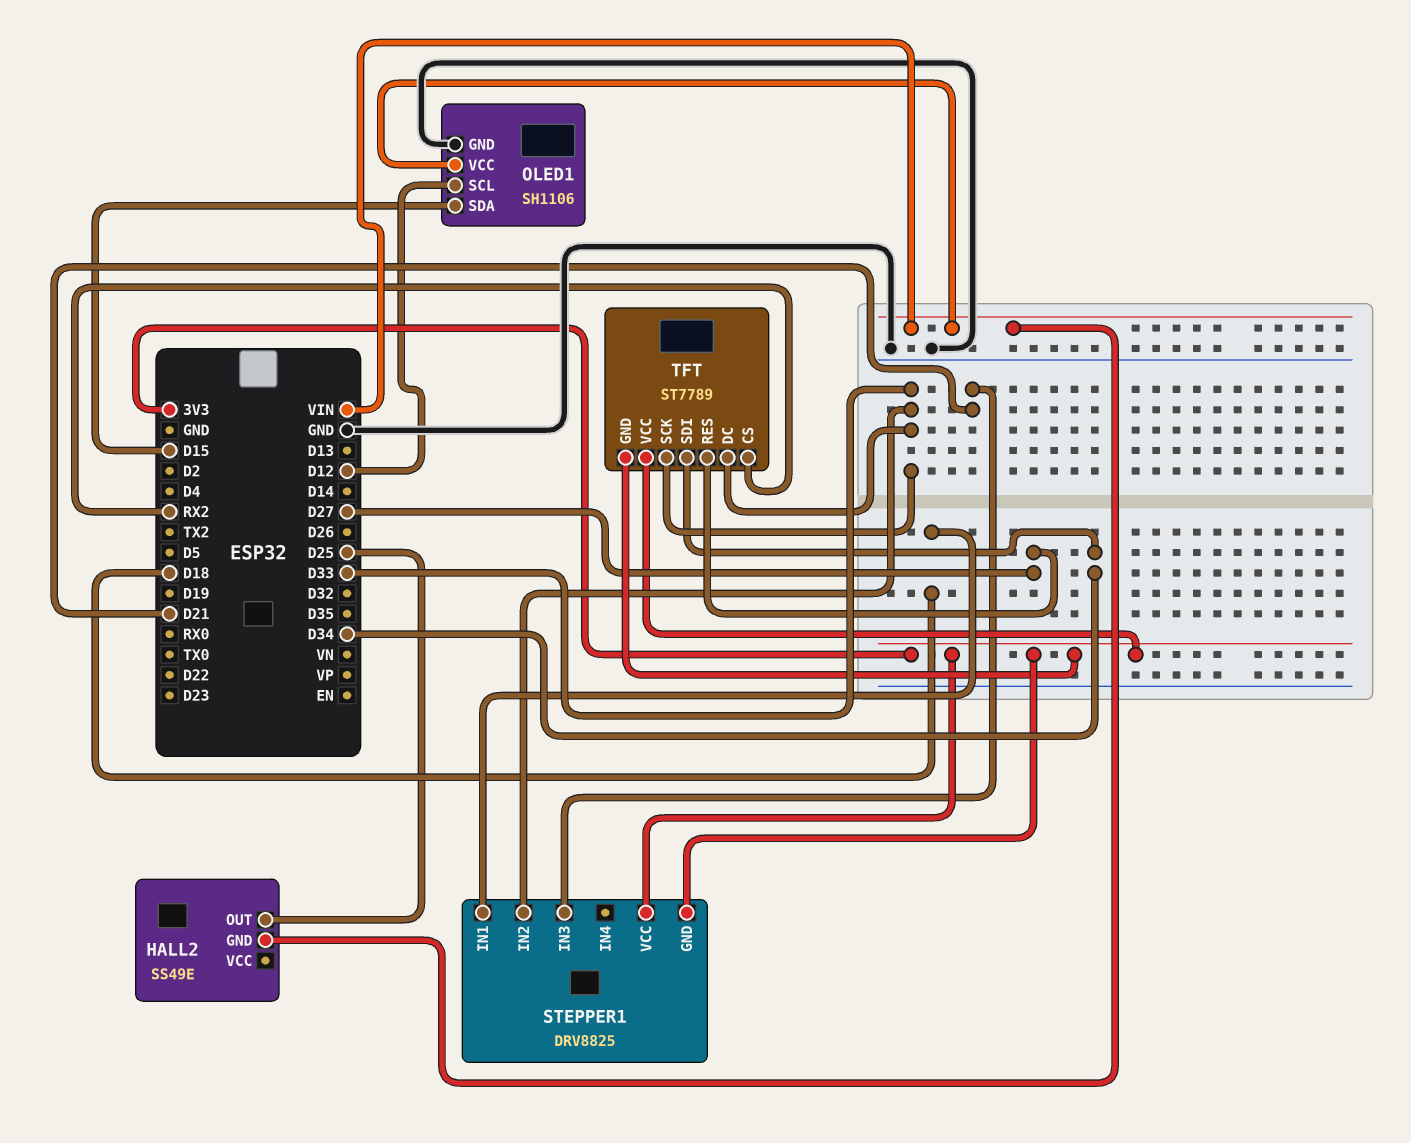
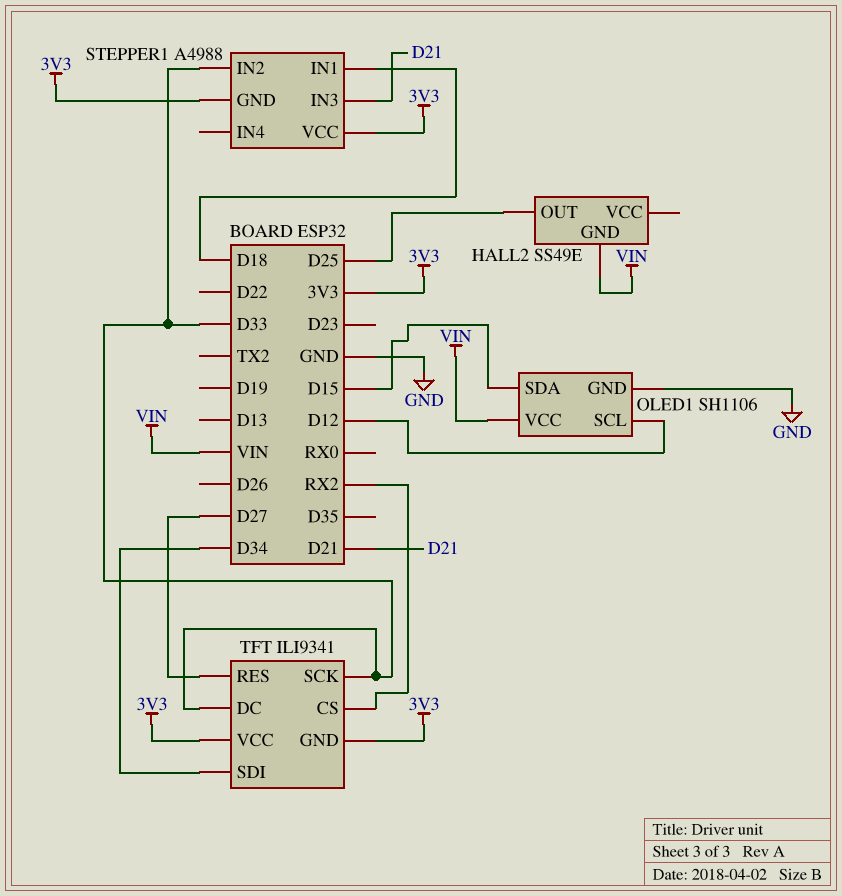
STEPPER1: DRV8825 -> A4988
TFT: ST7789 -> ILI9341

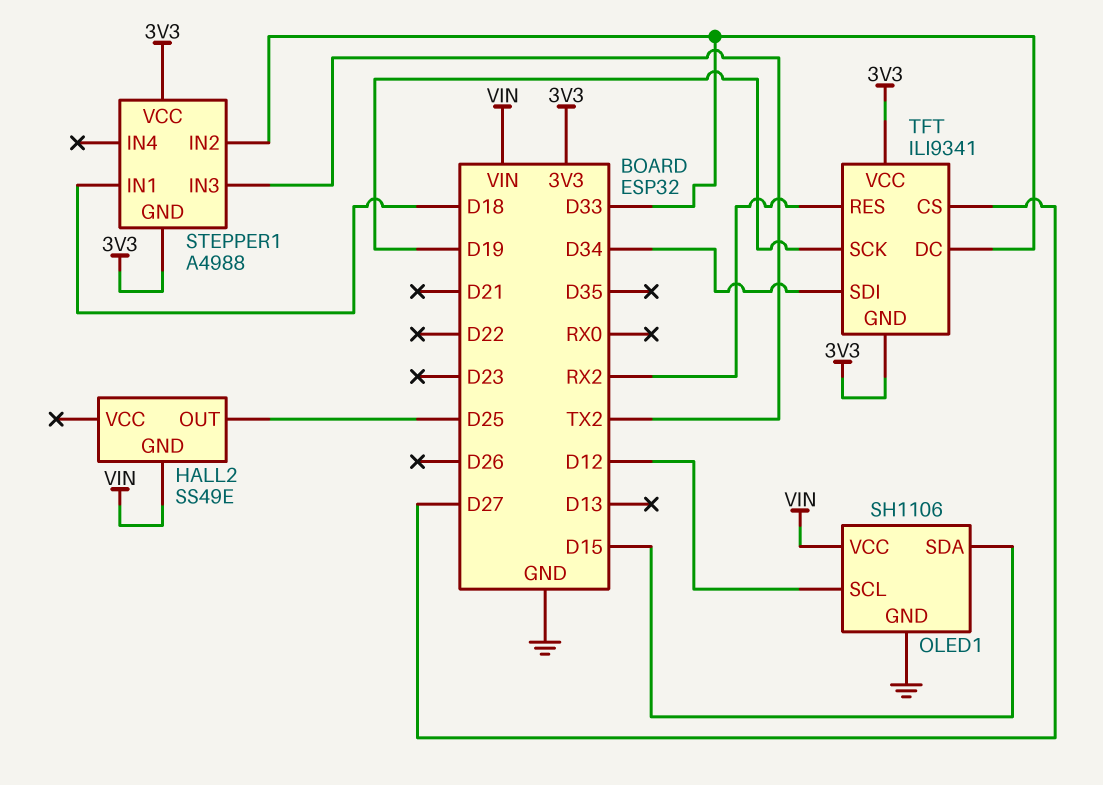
STEPPER1 pin IN3: D21 -> TX2
TFT pin CS: RX2 -> D27
TFT pin RES: D27 -> RX2
TFT pin SCK: D33 -> D19

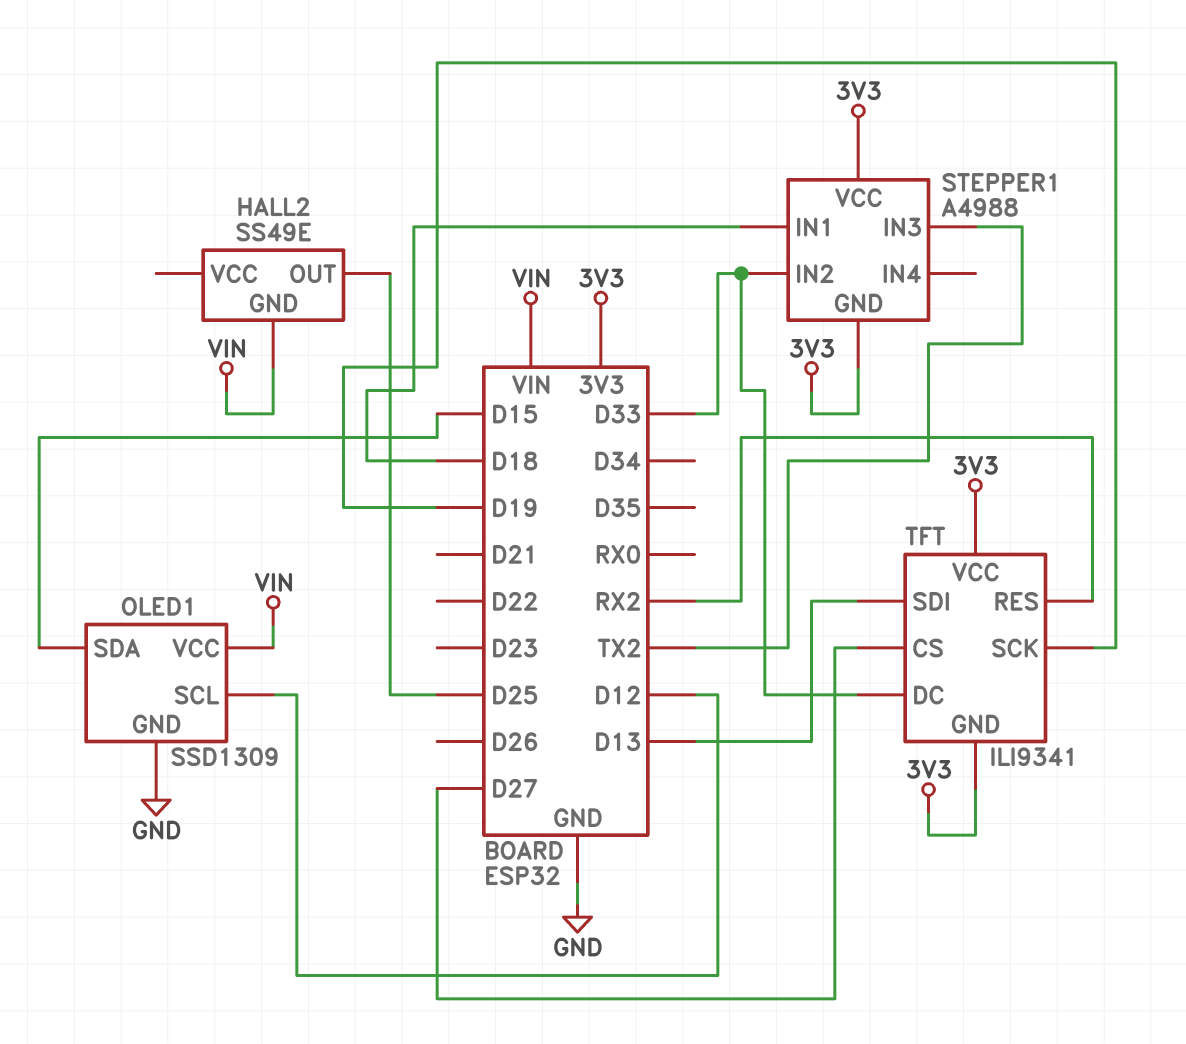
OLED1: SH1106 -> SSD1309
TFT pin SDI: D34 -> D13

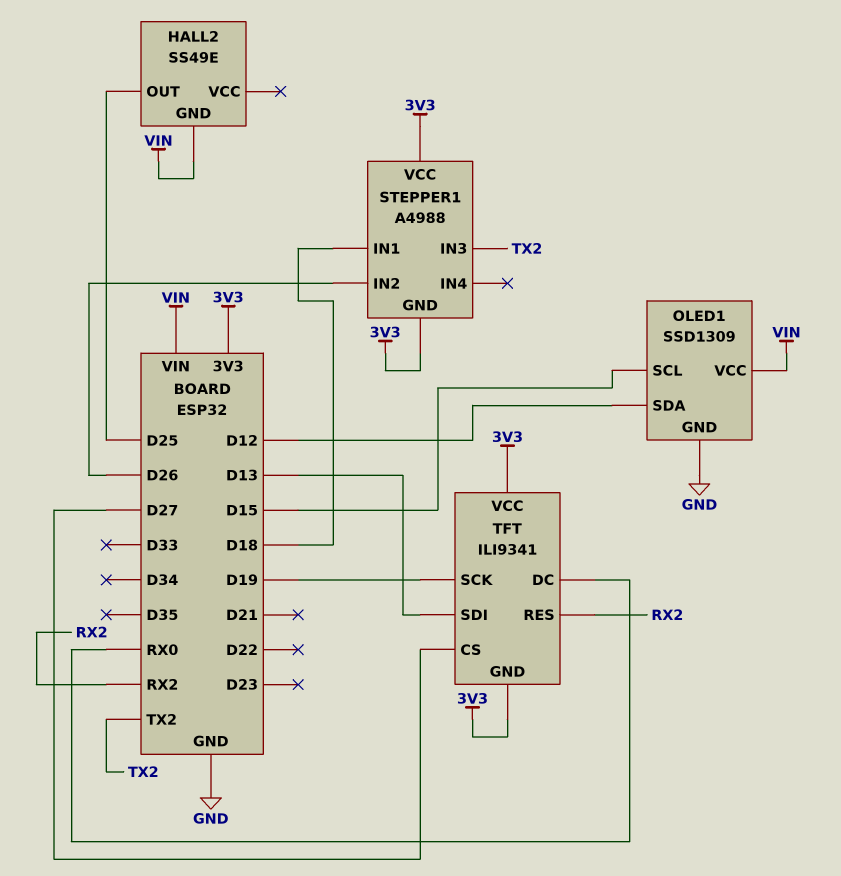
OLED1 pin SCL: D12 -> D15
OLED1 pin SDA: D15 -> D12
STEPPER1 pin IN2: D33 -> D26
TFT pin DC: D33 -> RX0

